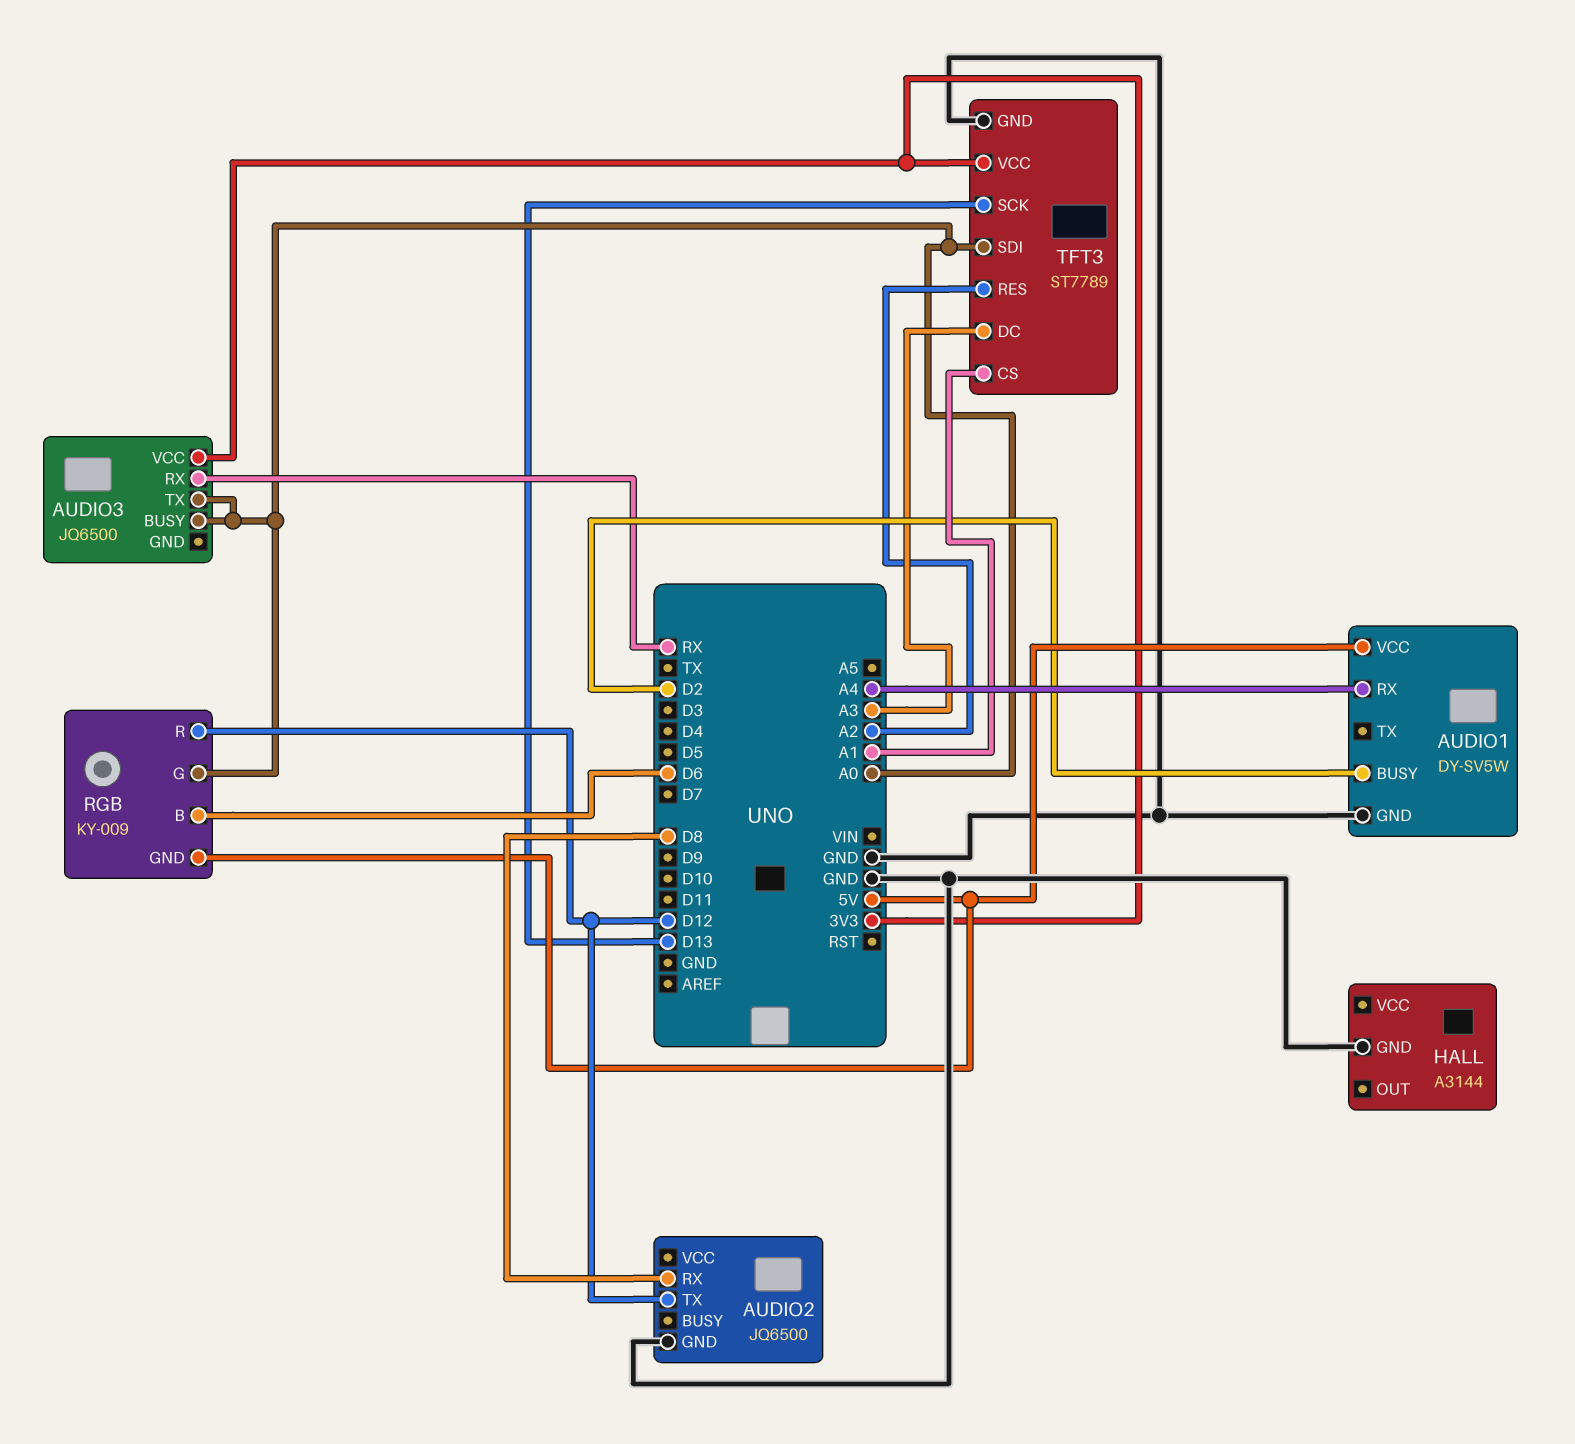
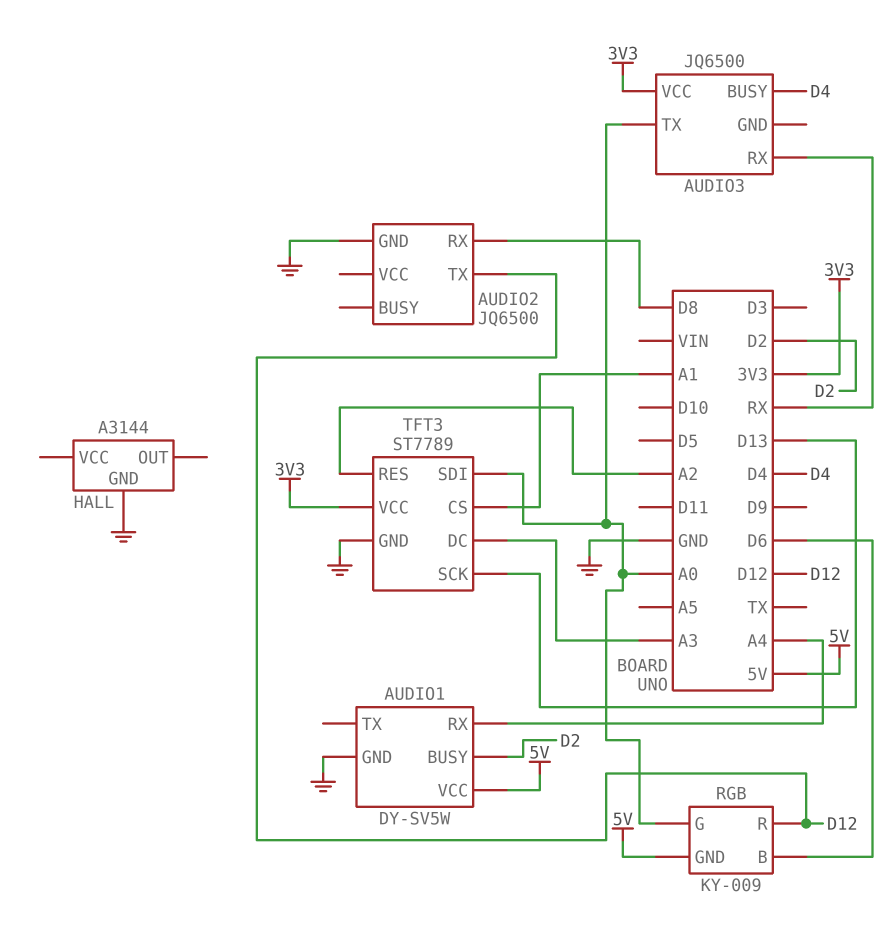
AUDIO3 pin BUSY: A0 -> D4

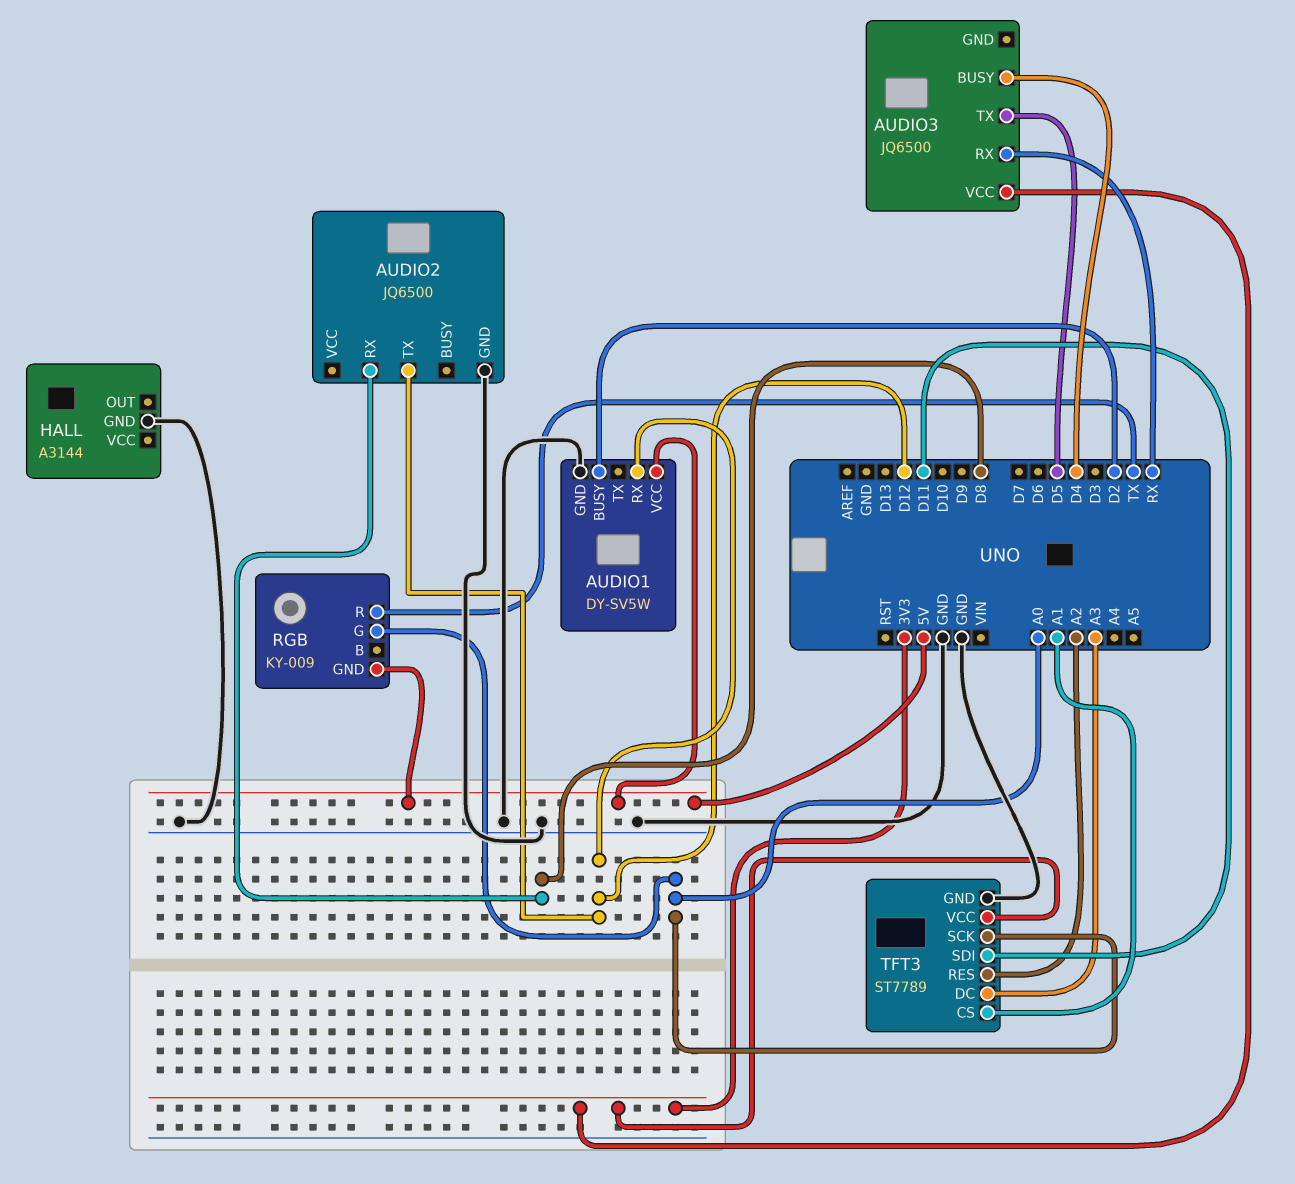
AUDIO1 pin RX: A4 -> D12
AUDIO3 pin TX: A0 -> D5
RGB pin B: D6 -> none
RGB pin R: D12 -> TX
TFT3 pin SCK: D13 -> A0
TFT3 pin SDI: A0 -> D11

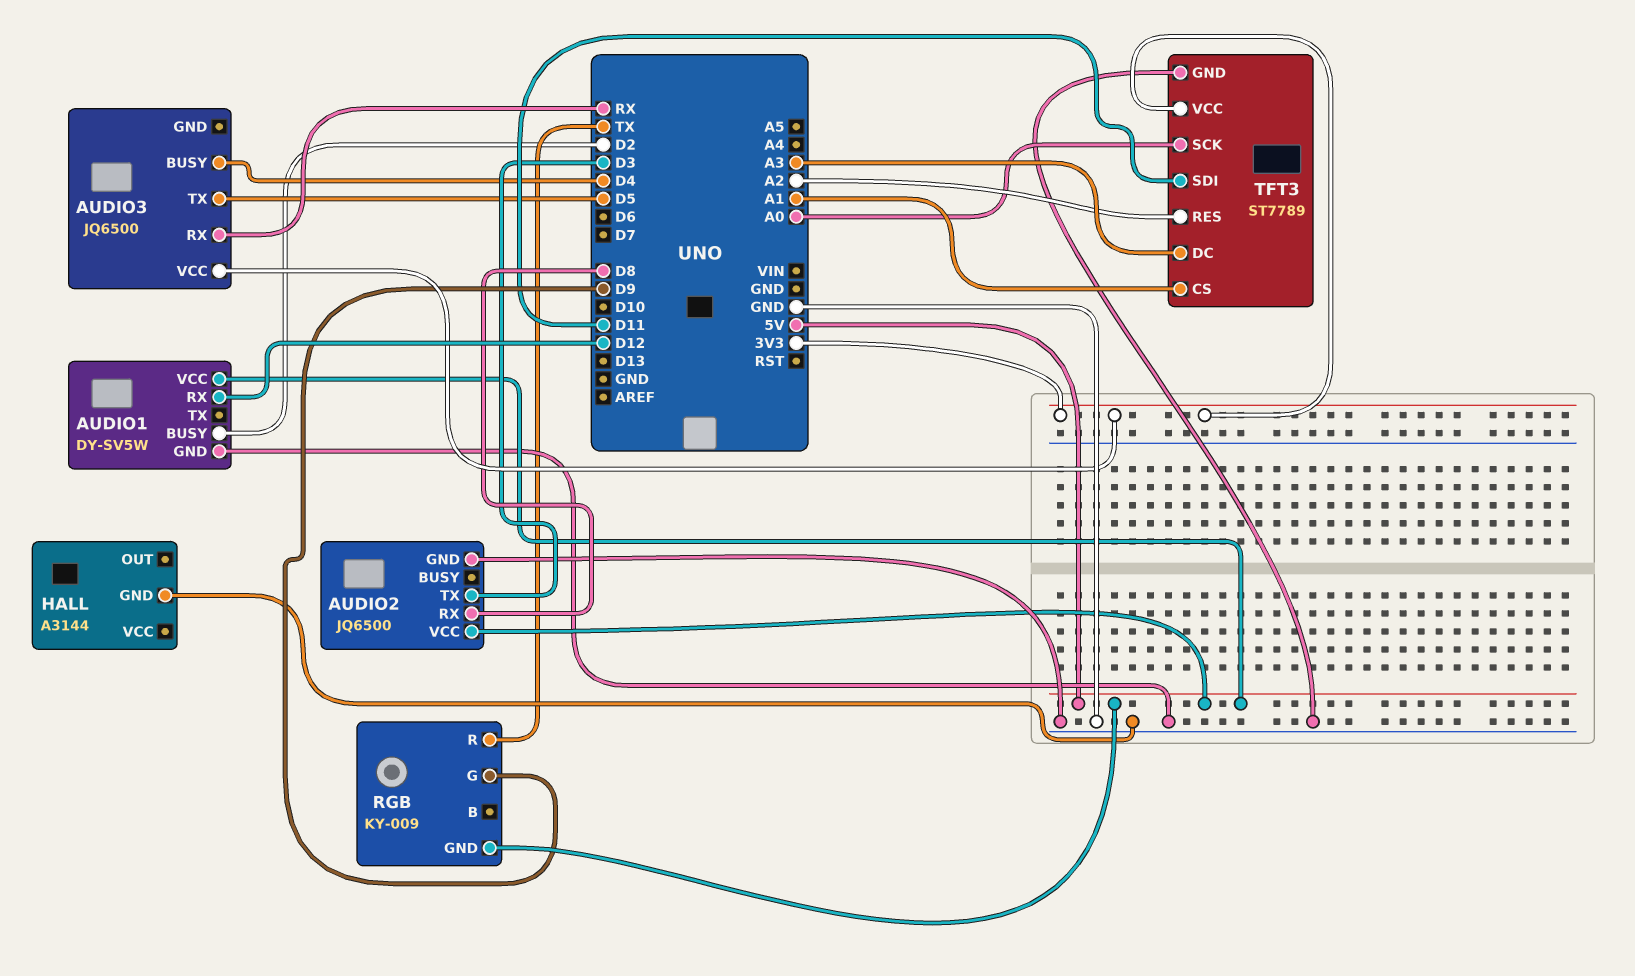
AUDIO2 pin TX: D12 -> D3
AUDIO2 pin VCC: none -> 5V
RGB pin G: A0 -> D9

